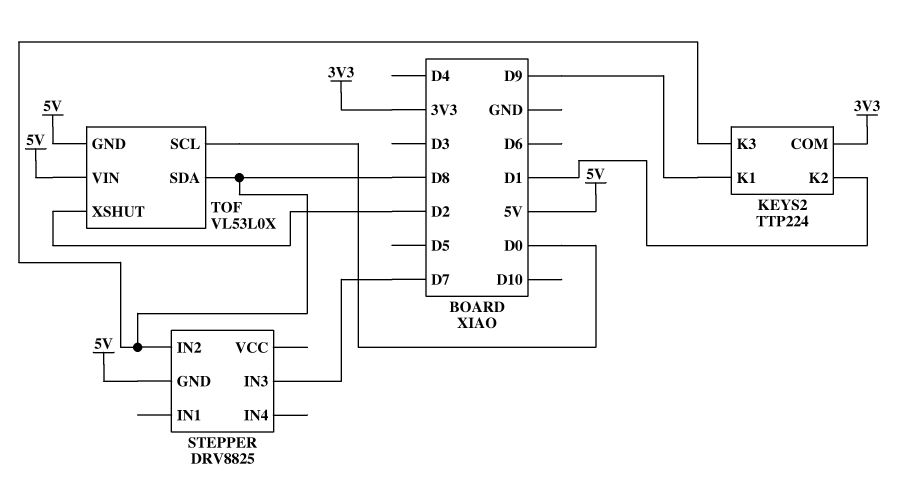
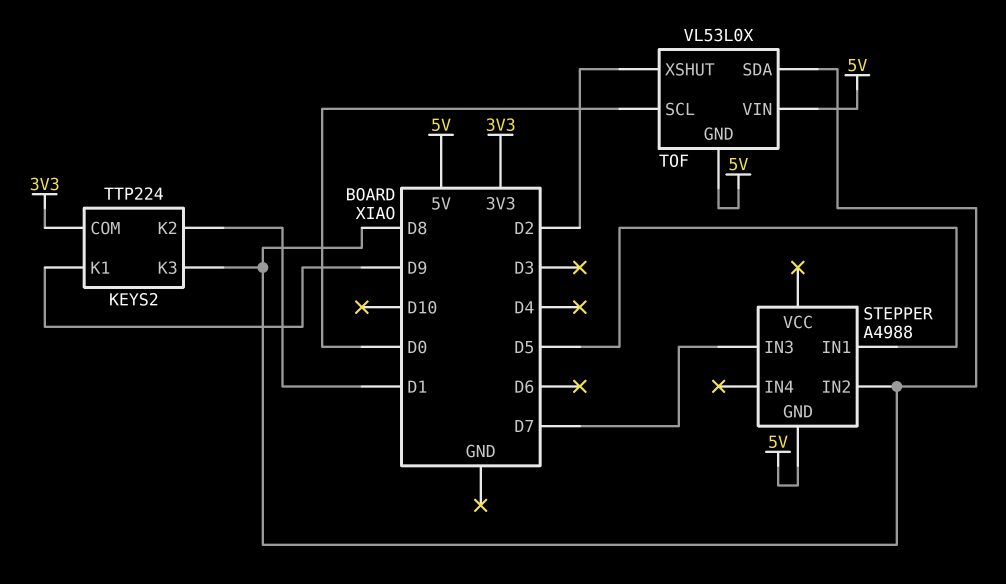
STEPPER: DRV8825 -> A4988
STEPPER pin IN1: none -> D5

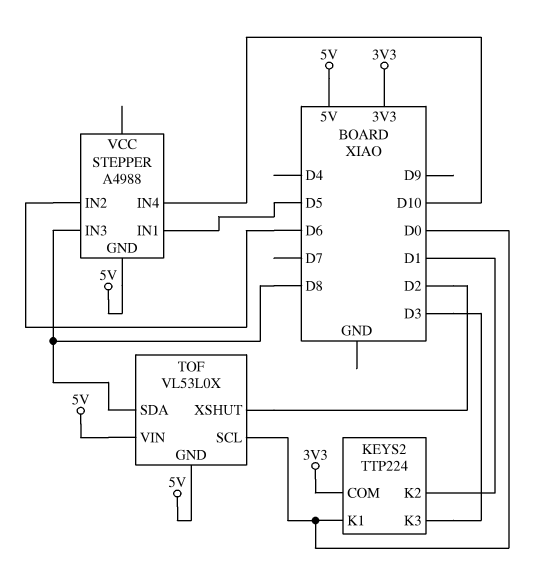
KEYS2 pin K1: D9 -> D0
KEYS2 pin K3: D8 -> D3
STEPPER pin IN2: D8 -> D6
STEPPER pin IN3: D7 -> D8
STEPPER pin IN4: none -> D10

